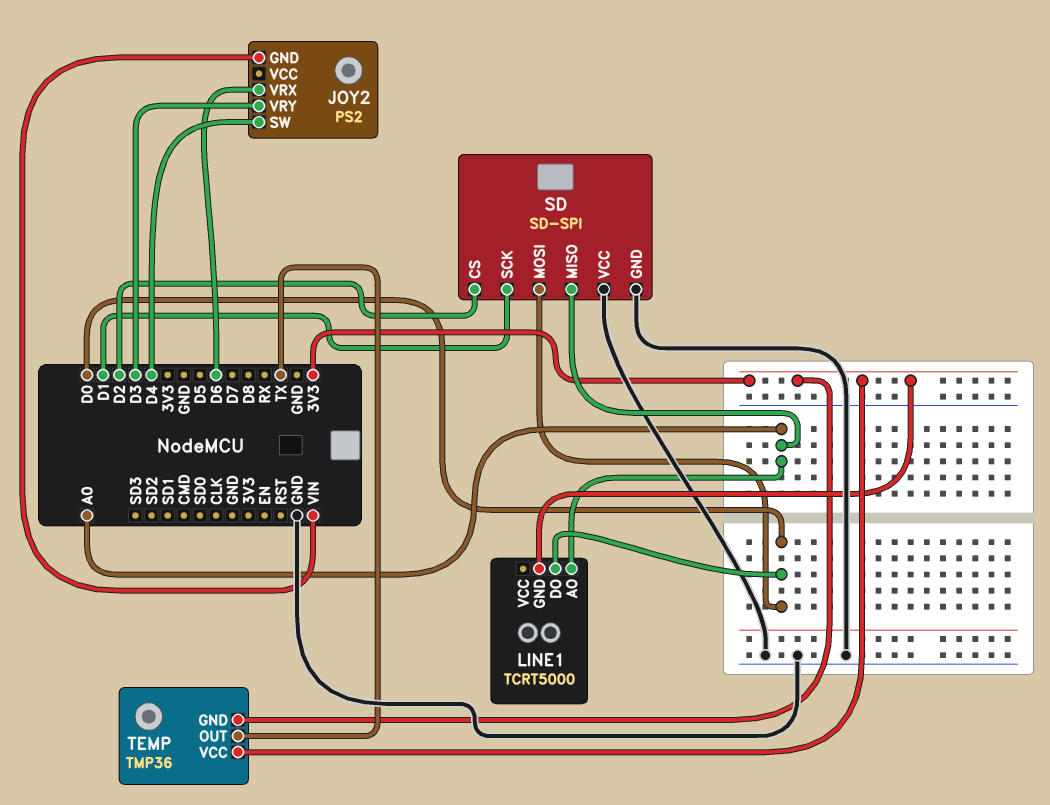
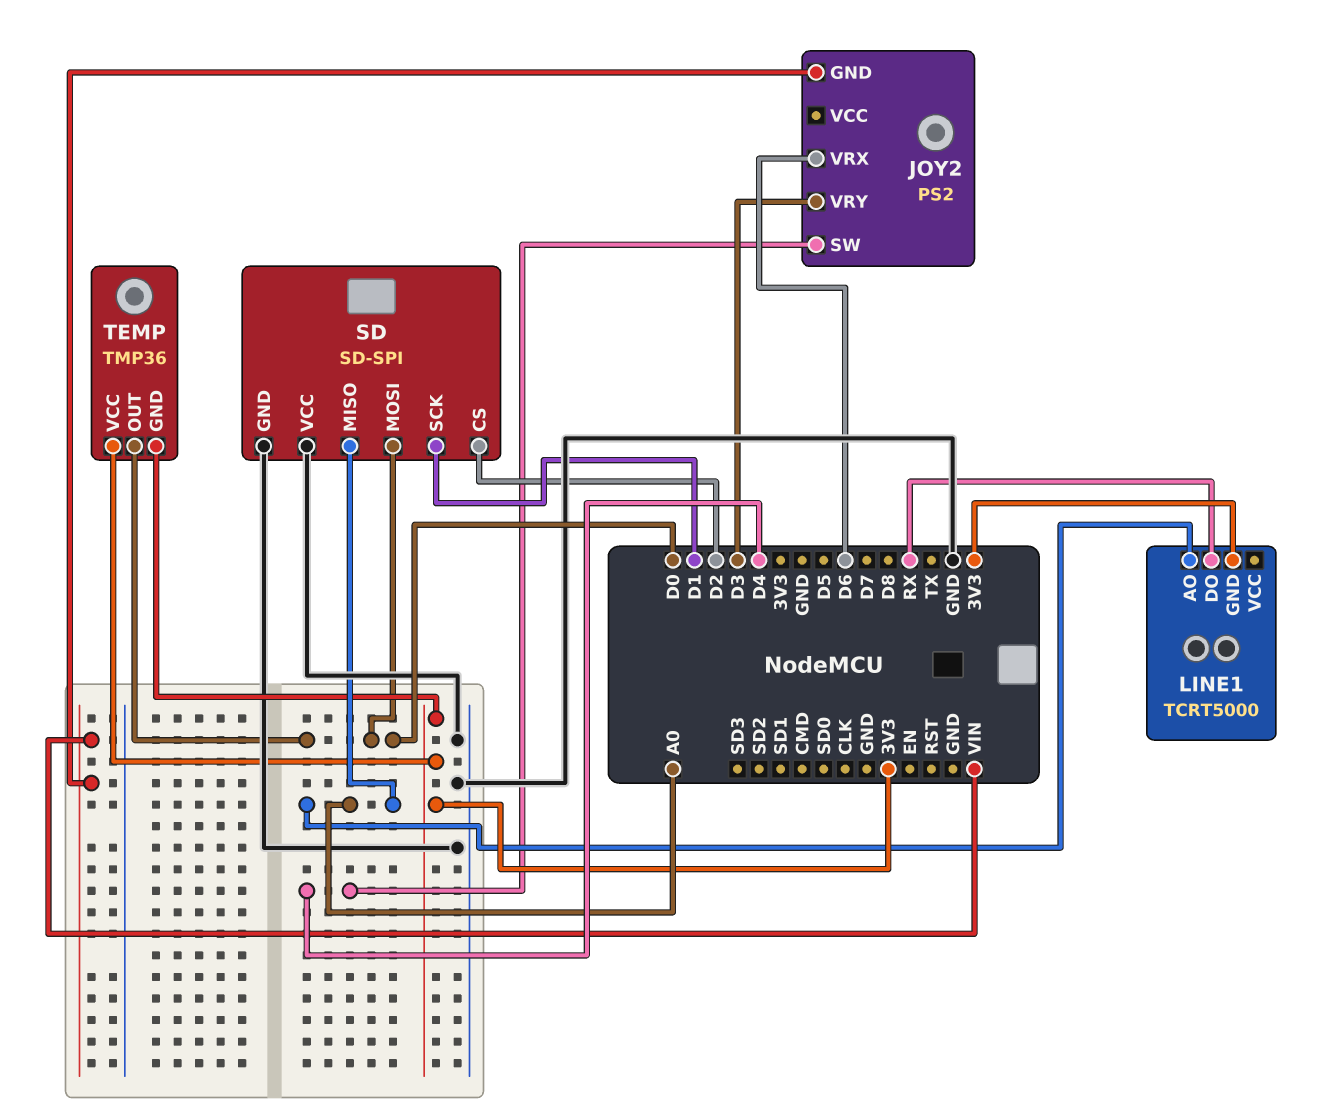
LINE1 pin DO: D0 -> RX
TEMP pin OUT: TX -> D0

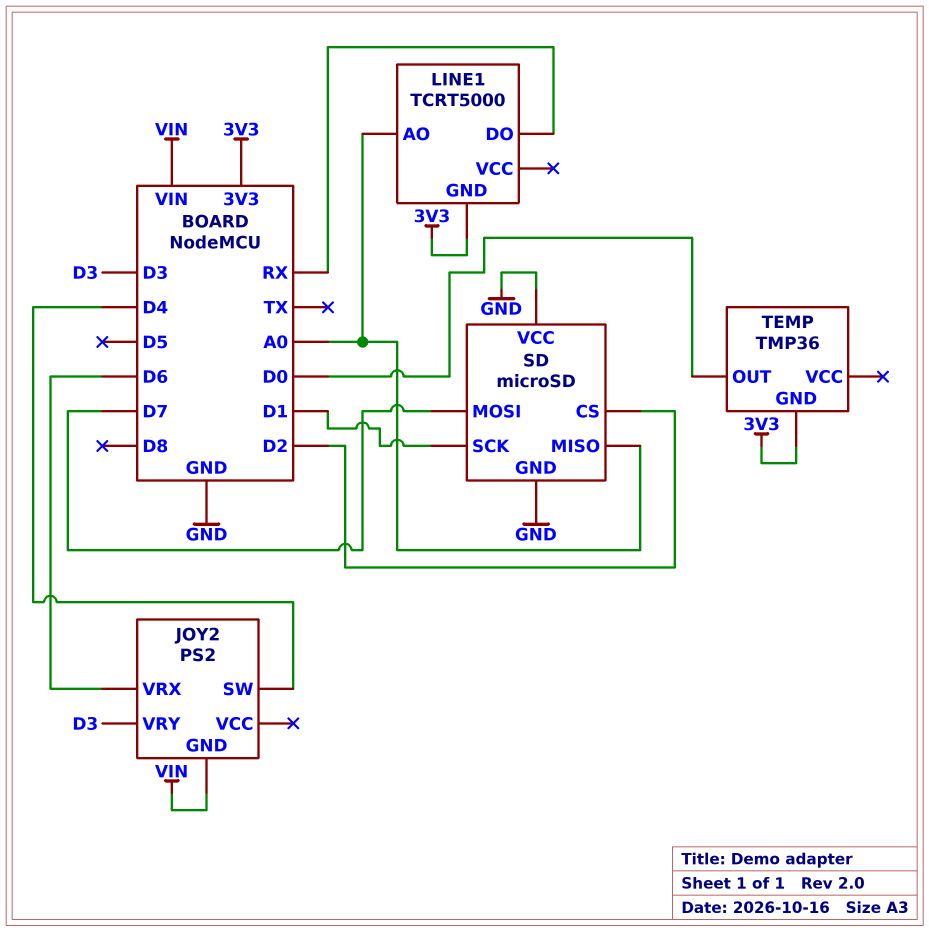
SD: SD-SPI -> microSD
SD pin MOSI: D0 -> D7
TEMP pin VCC: 3V3 -> none

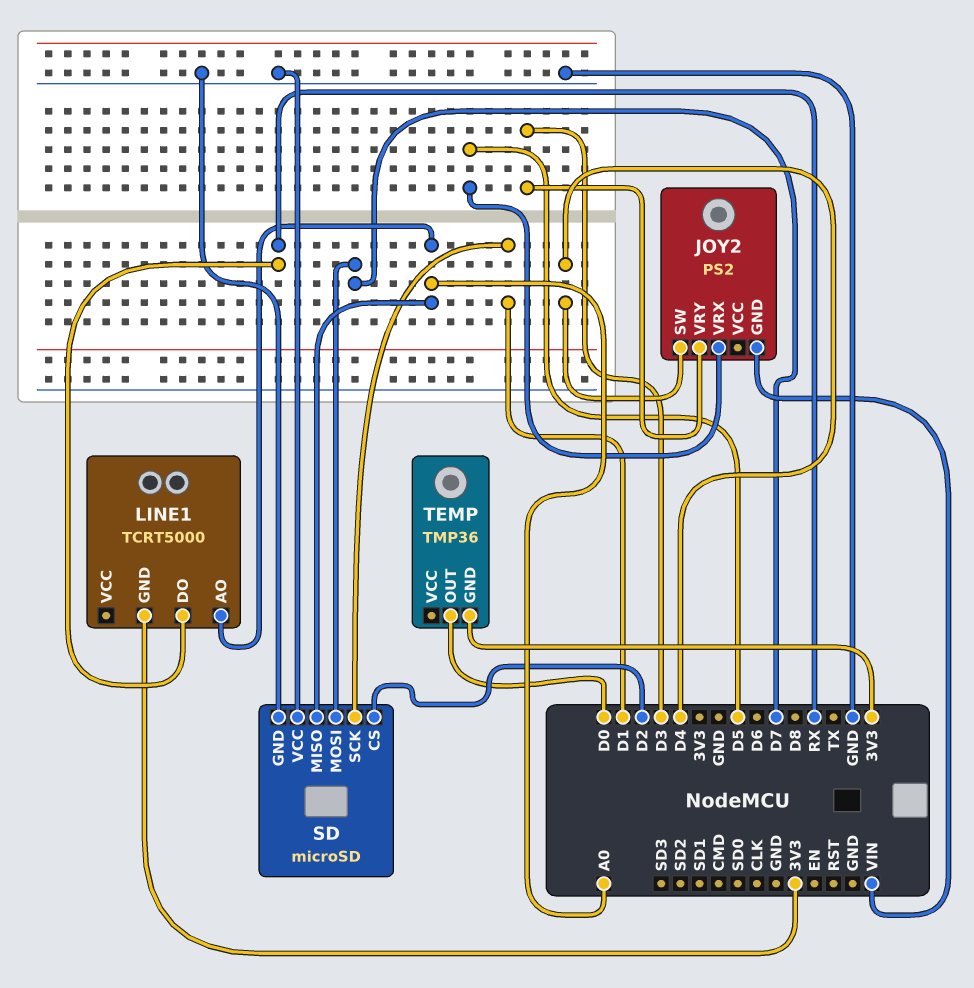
JOY2 pin VRX: D6 -> D5

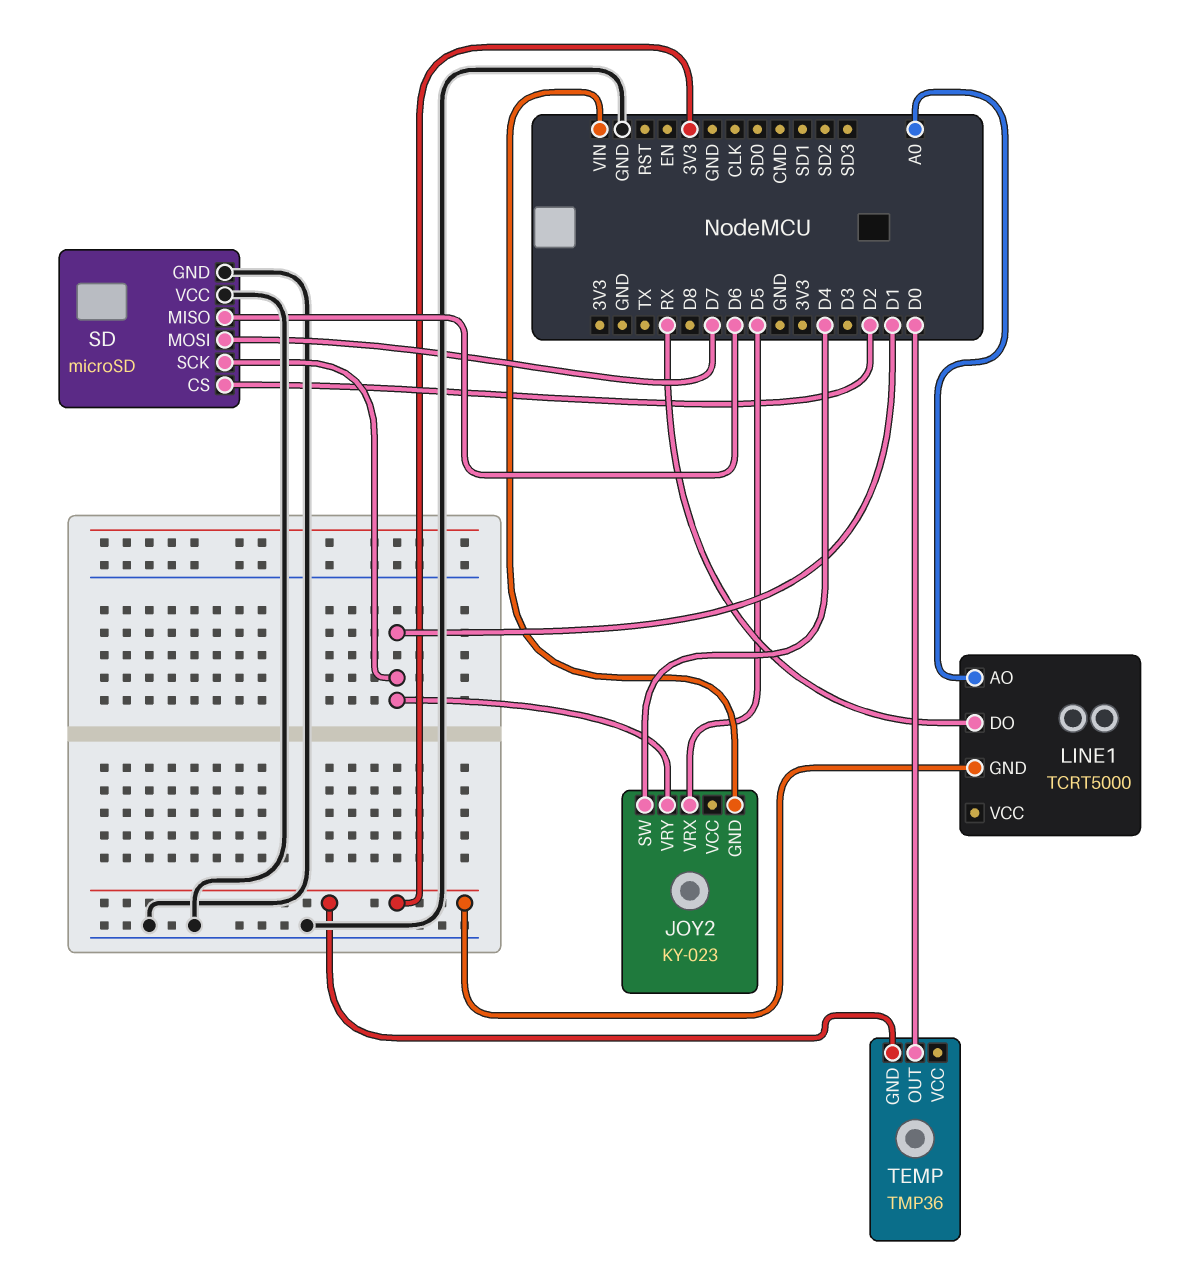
JOY2: PS2 -> KY-023
JOY2 pin VRY: D3 -> D1
SD pin MISO: A0 -> D6

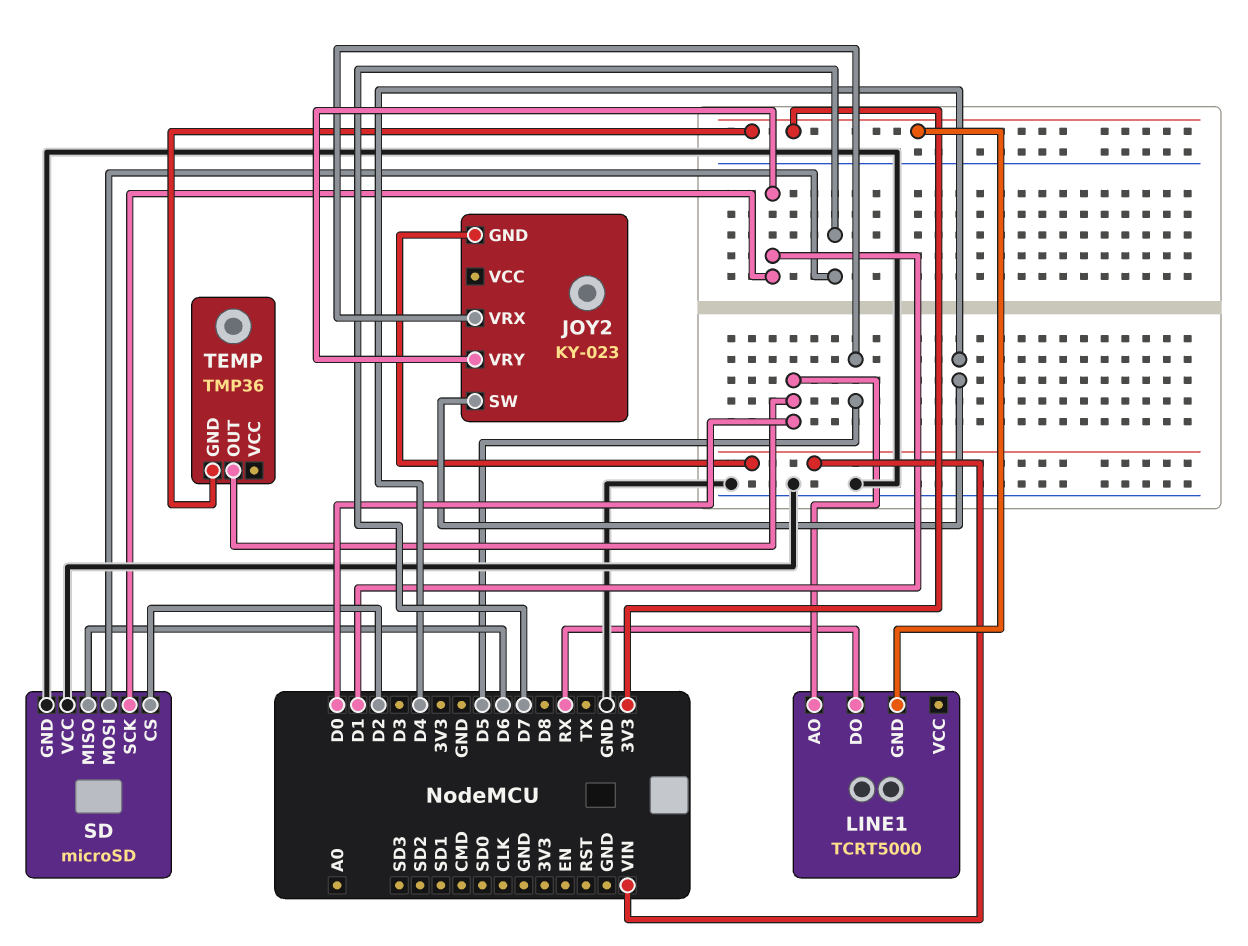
LINE1 pin AO: A0 -> D0

